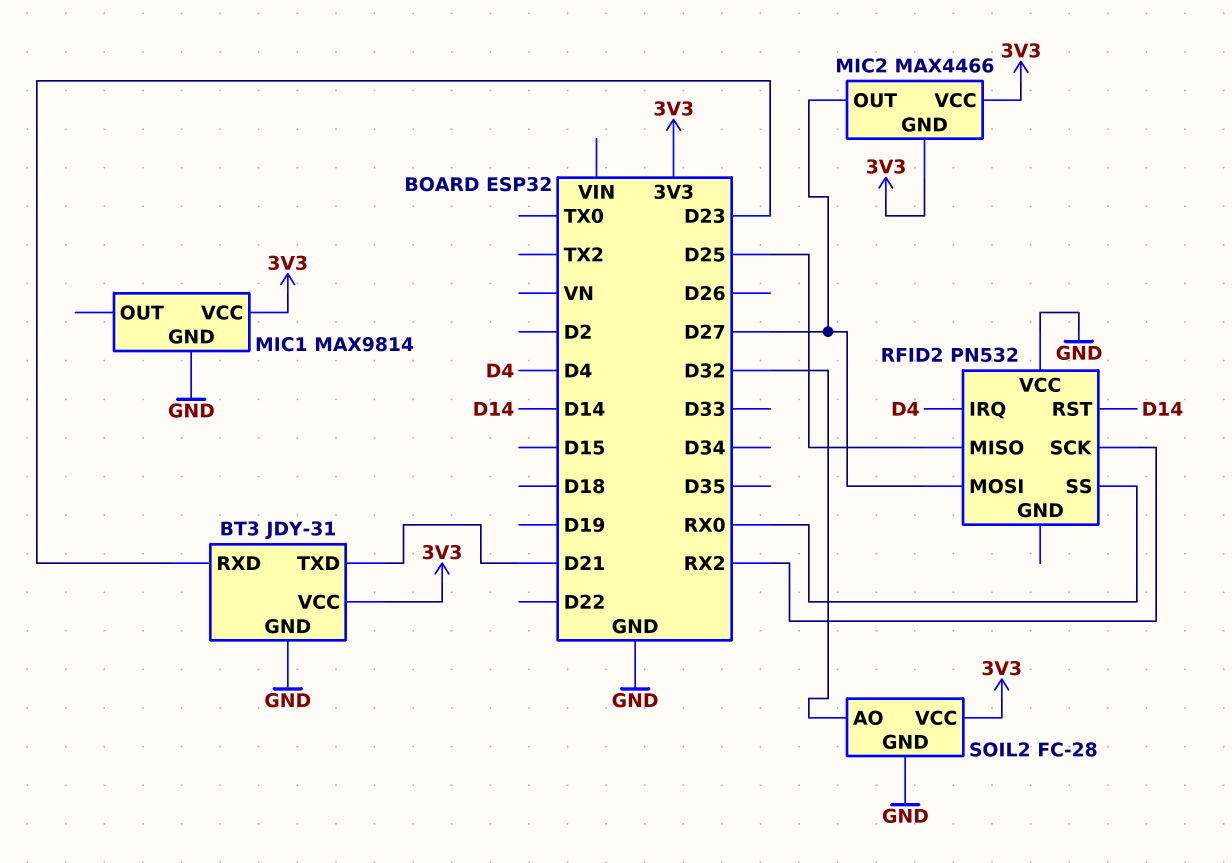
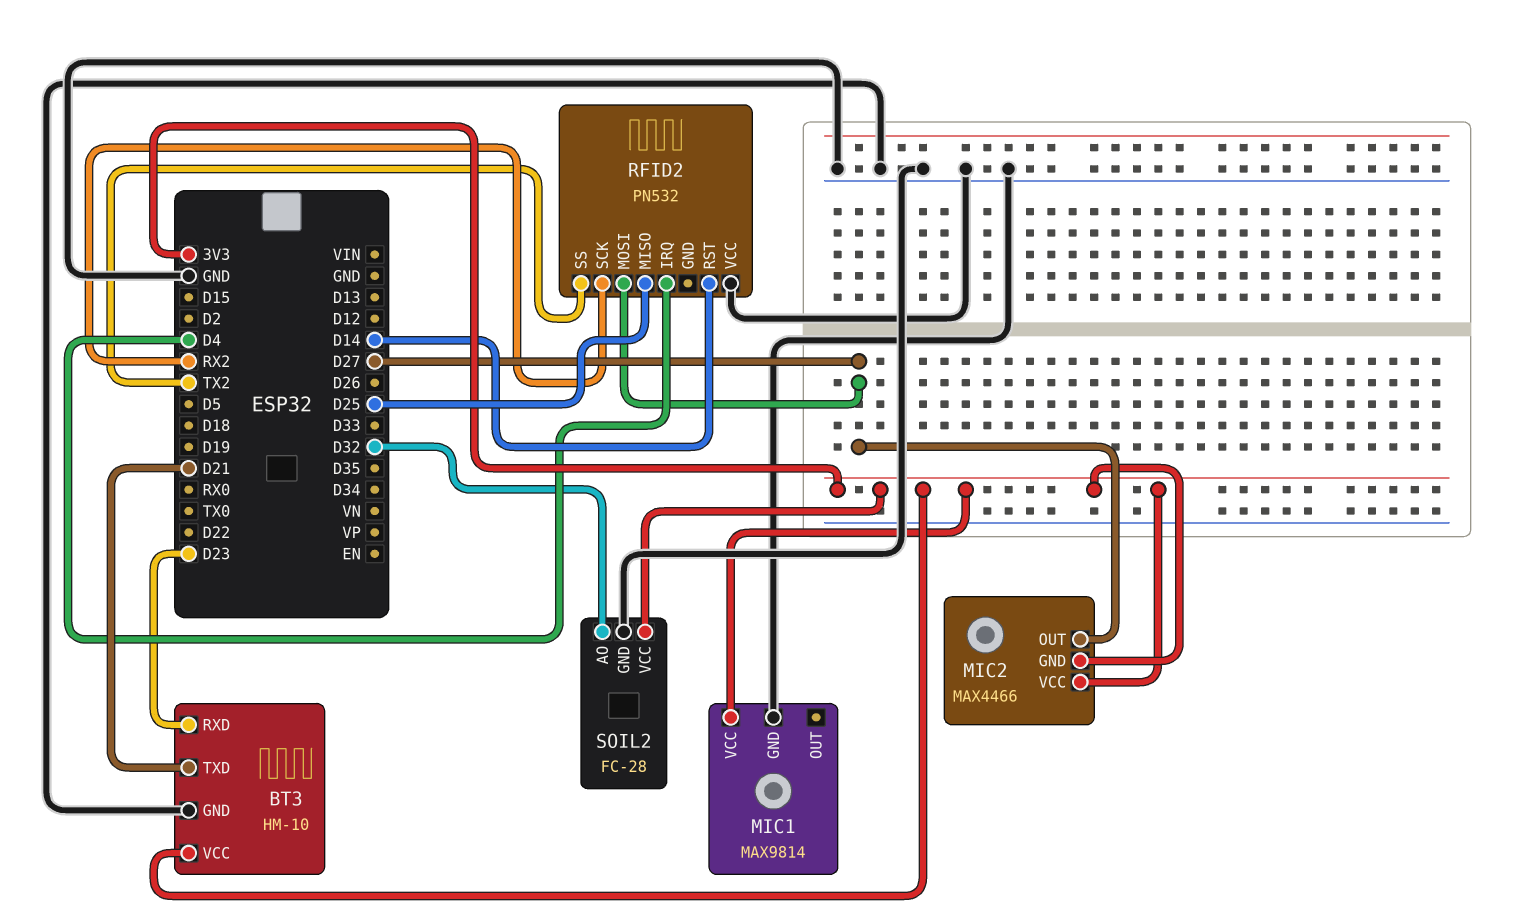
BT3: JDY-31 -> HM-10
RFID2 pin SS: RX0 -> TX2

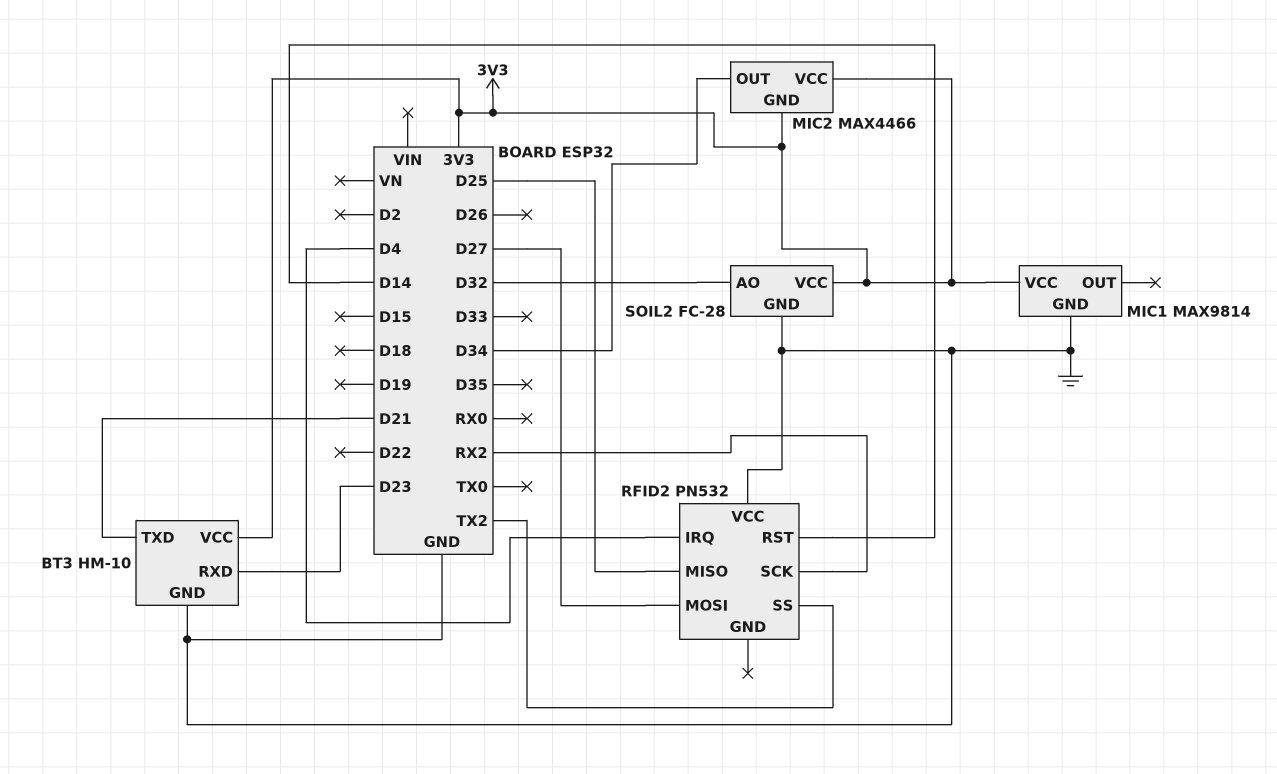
MIC2 pin OUT: D27 -> D34

